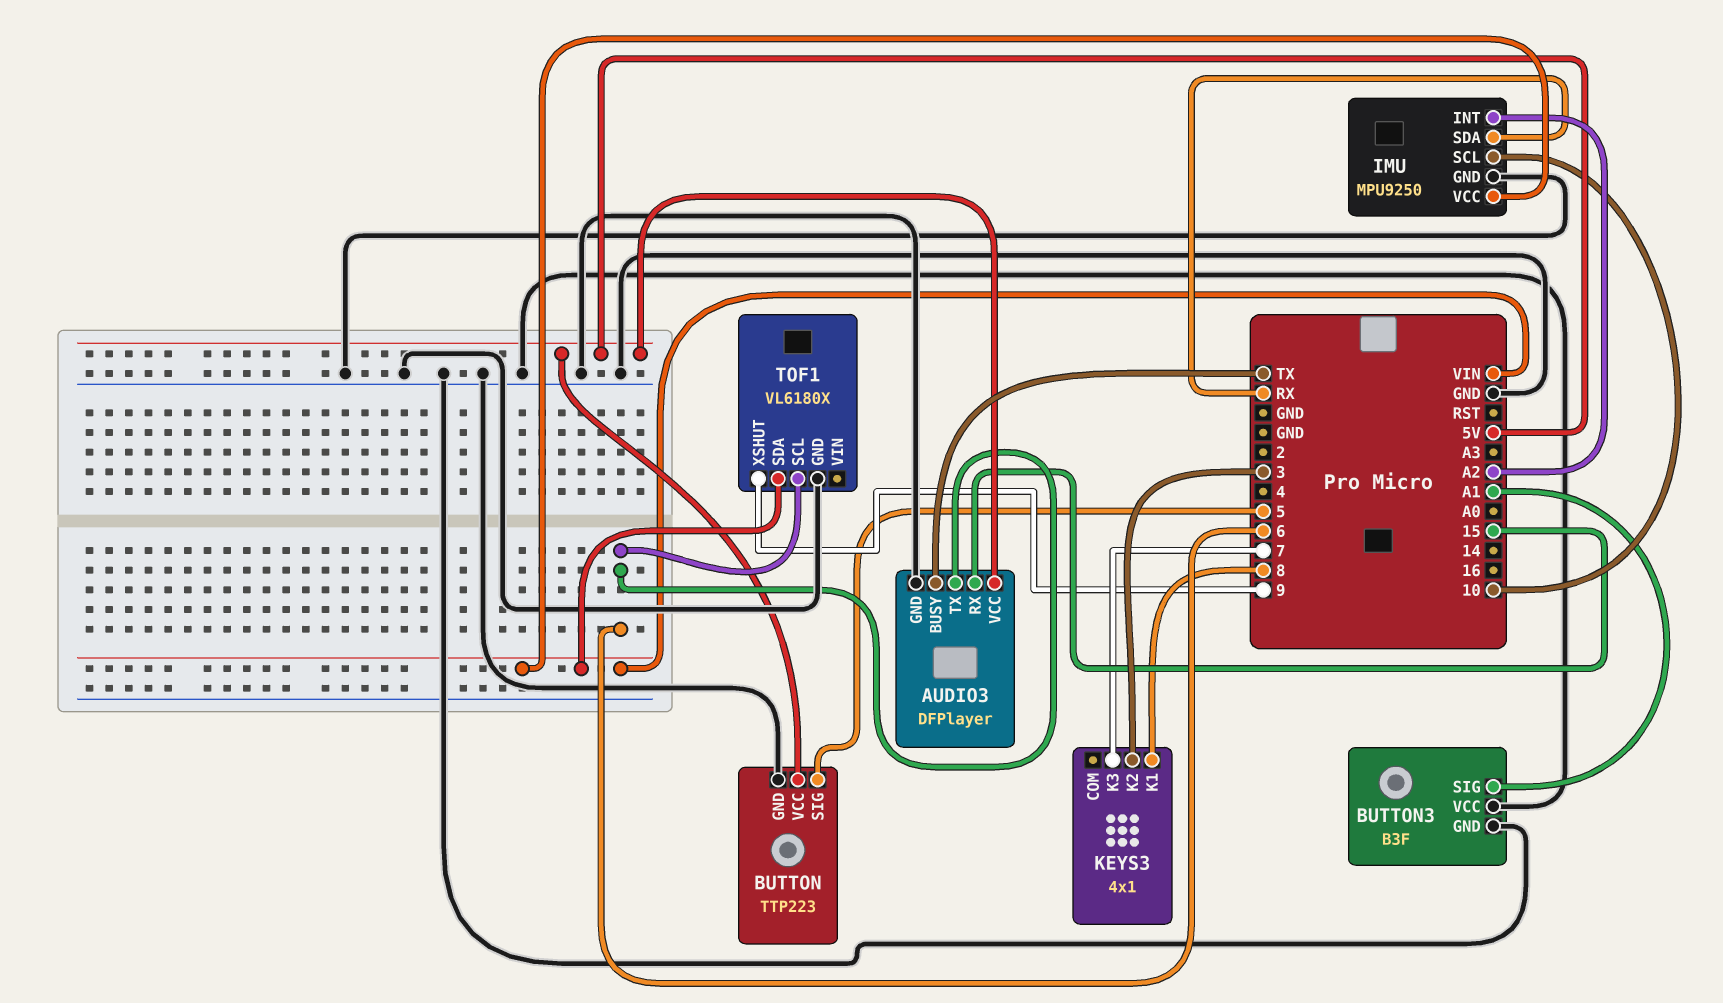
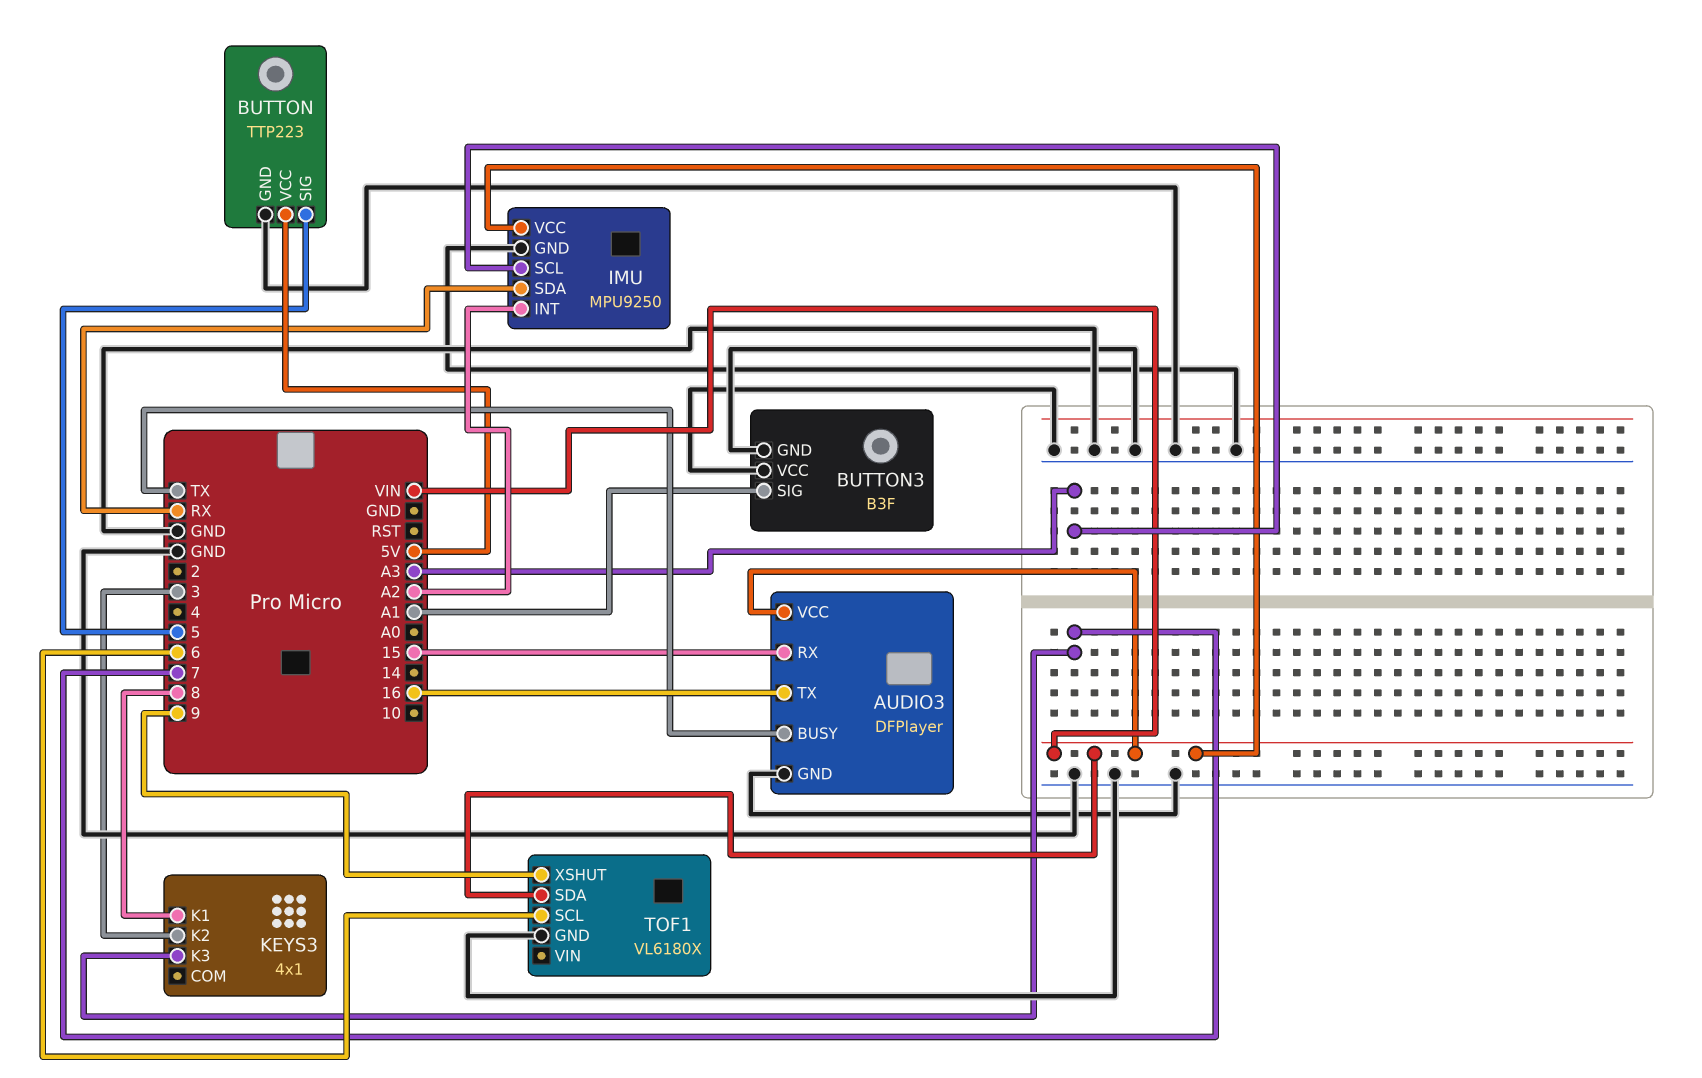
AUDIO3 pin TX: 6 -> 16
AUDIO3 pin VCC: 5V -> VIN
IMU pin SCL: 10 -> A3

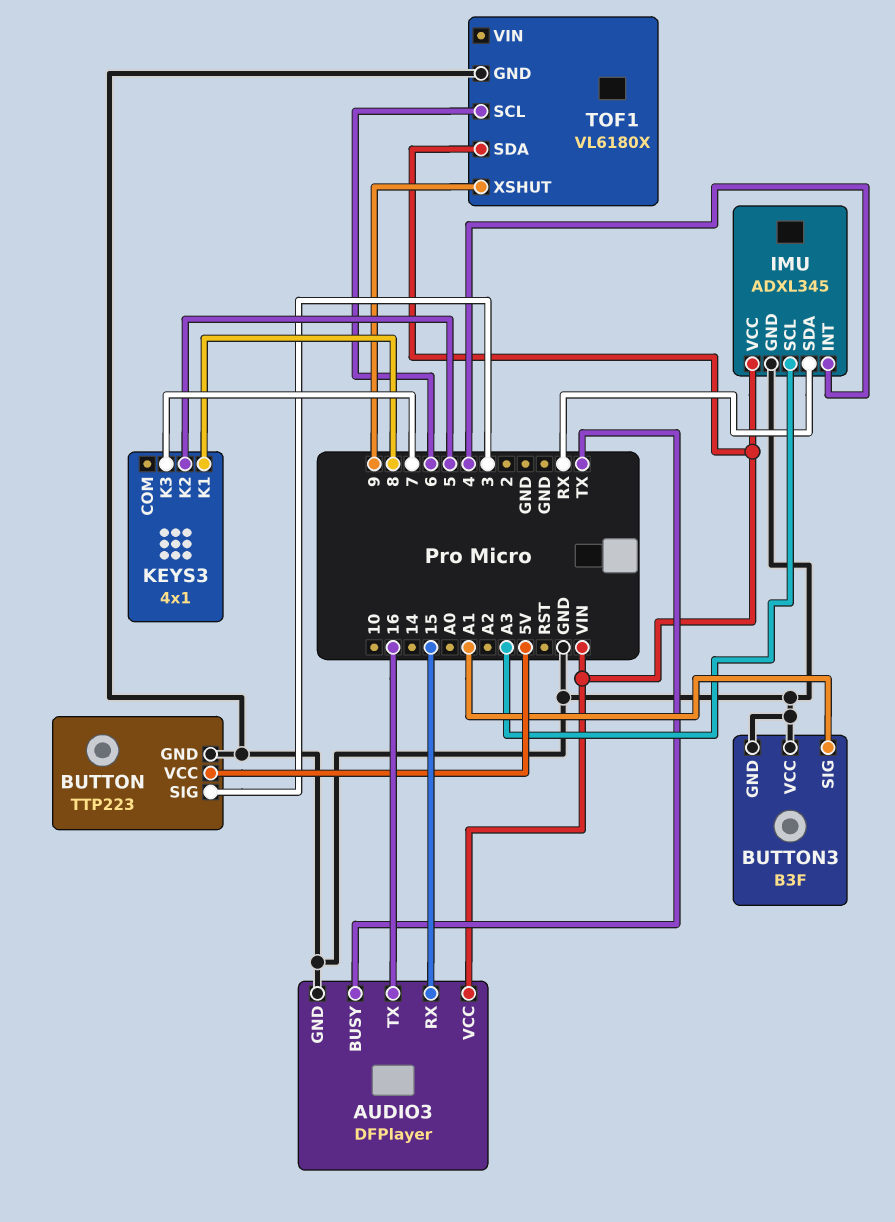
BUTTON pin SIG: 5 -> 3
IMU: MPU9250 -> ADXL345
IMU pin INT: A2 -> 4
KEYS3 pin K2: 3 -> 5

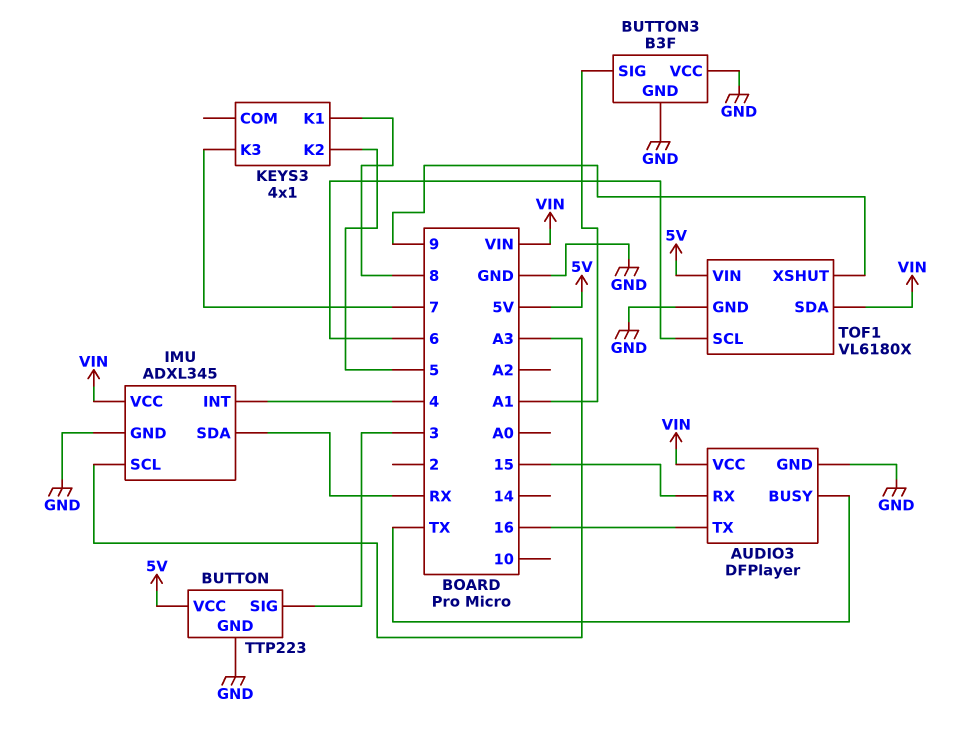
TOF1 pin VIN: none -> 5V

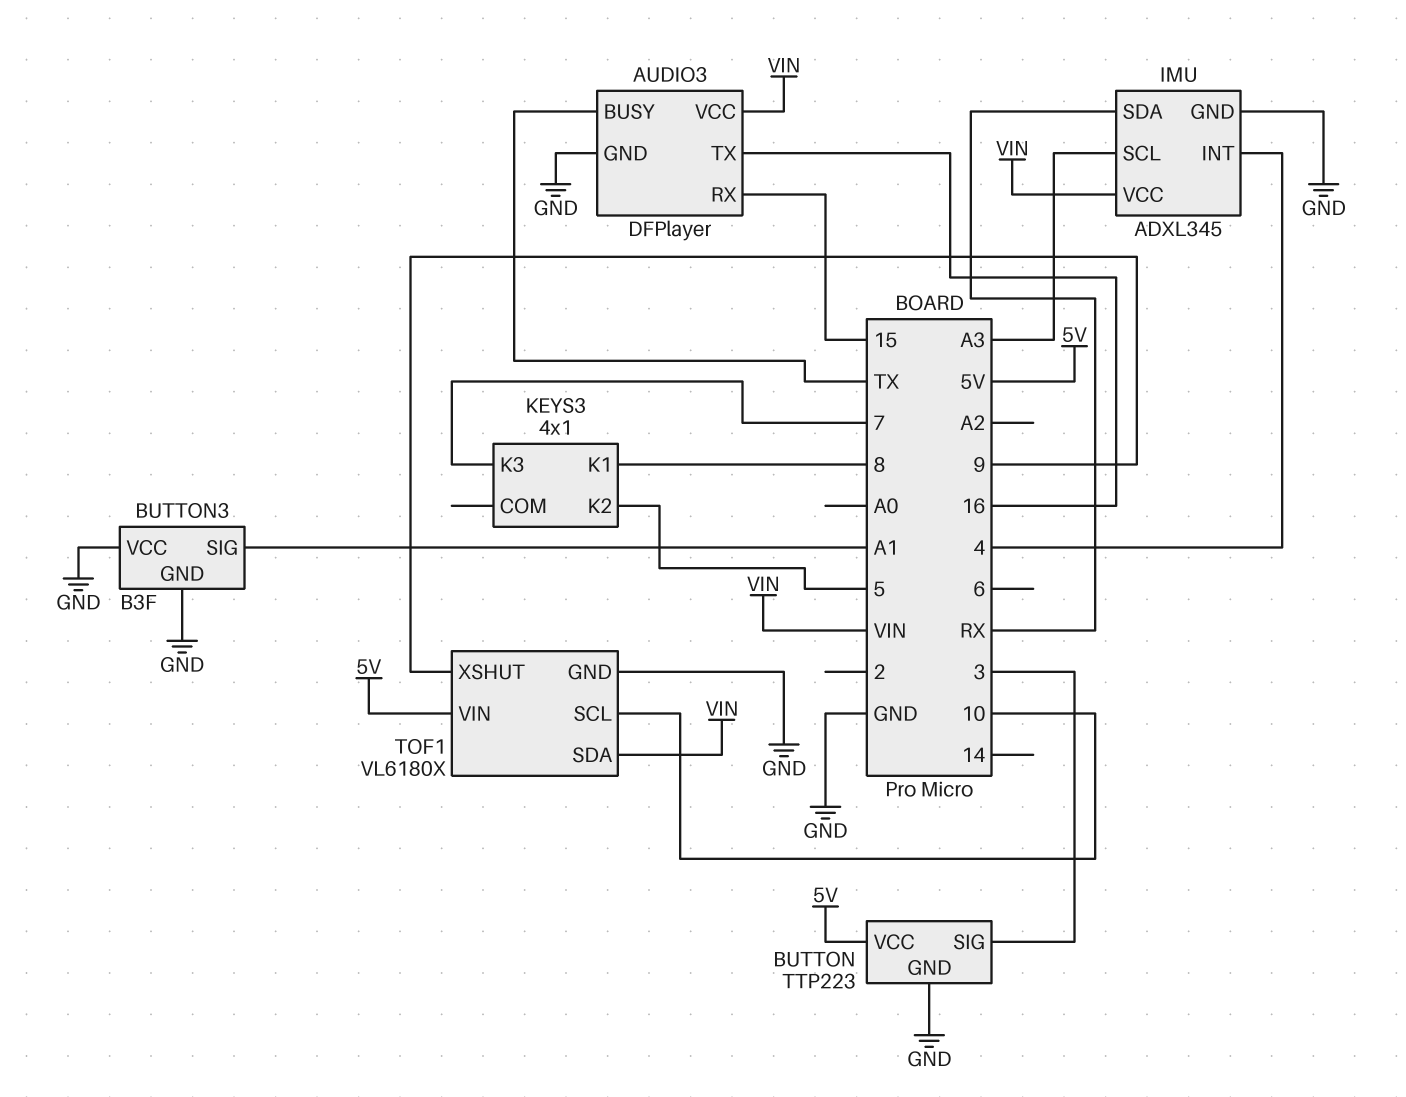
TOF1 pin SCL: 6 -> 10

